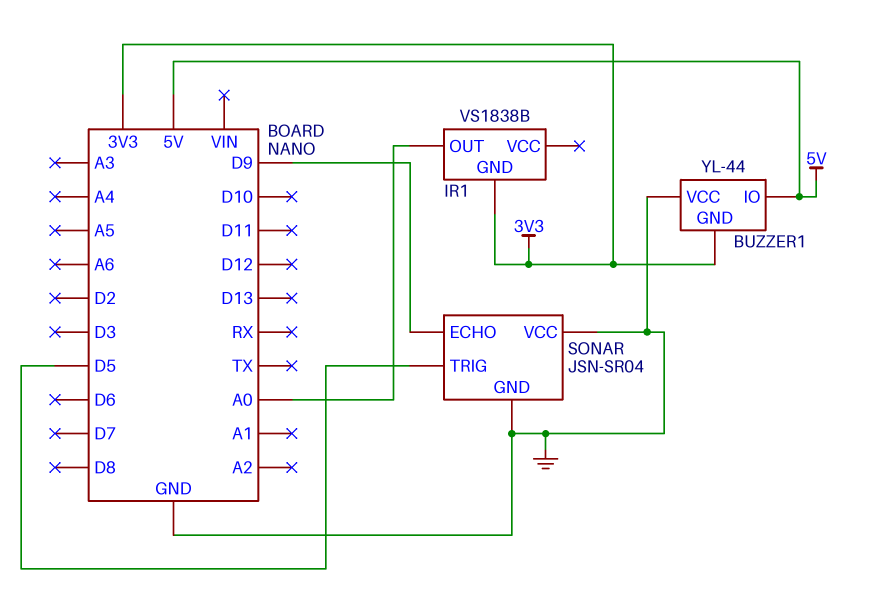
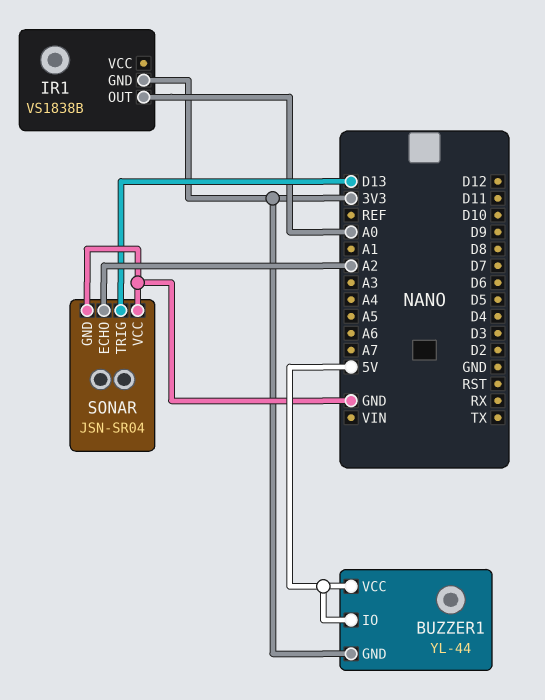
BUZZER1 pin VCC: GND -> 5V
SONAR pin ECHO: D9 -> A2
SONAR pin TRIG: D5 -> D13

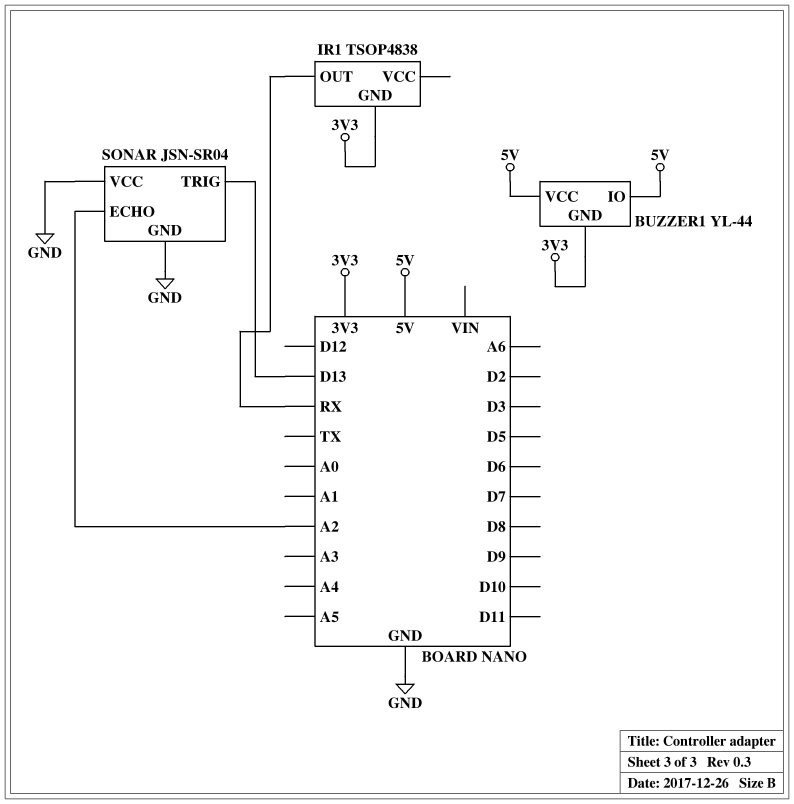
IR1: VS1838B -> TSOP4838
IR1 pin OUT: A0 -> RX

